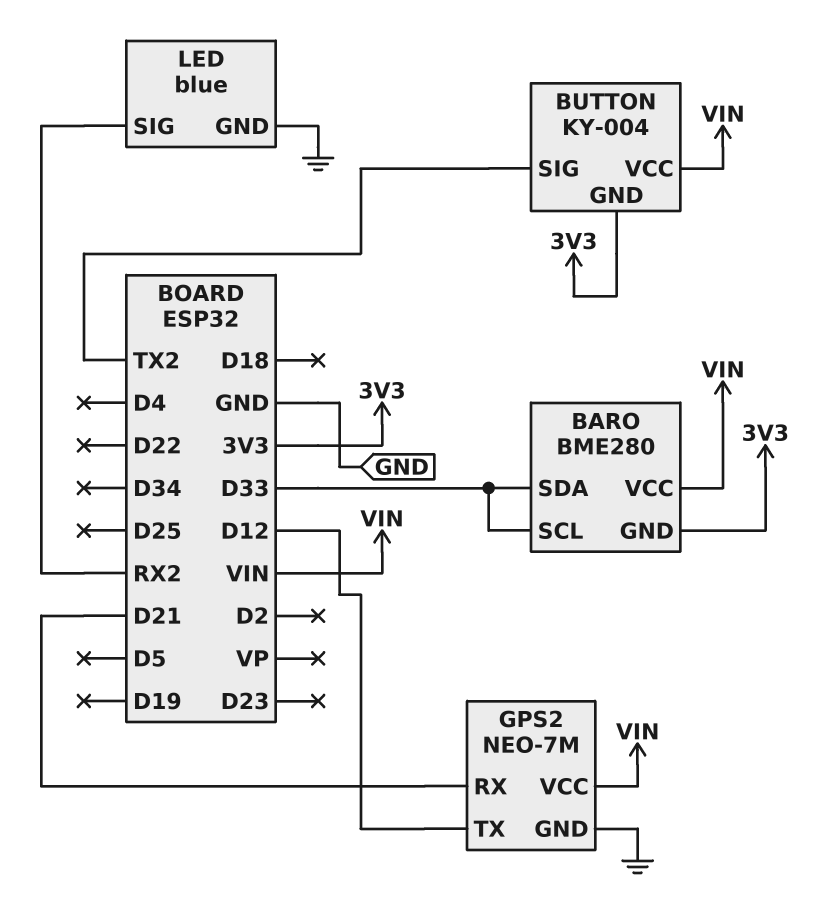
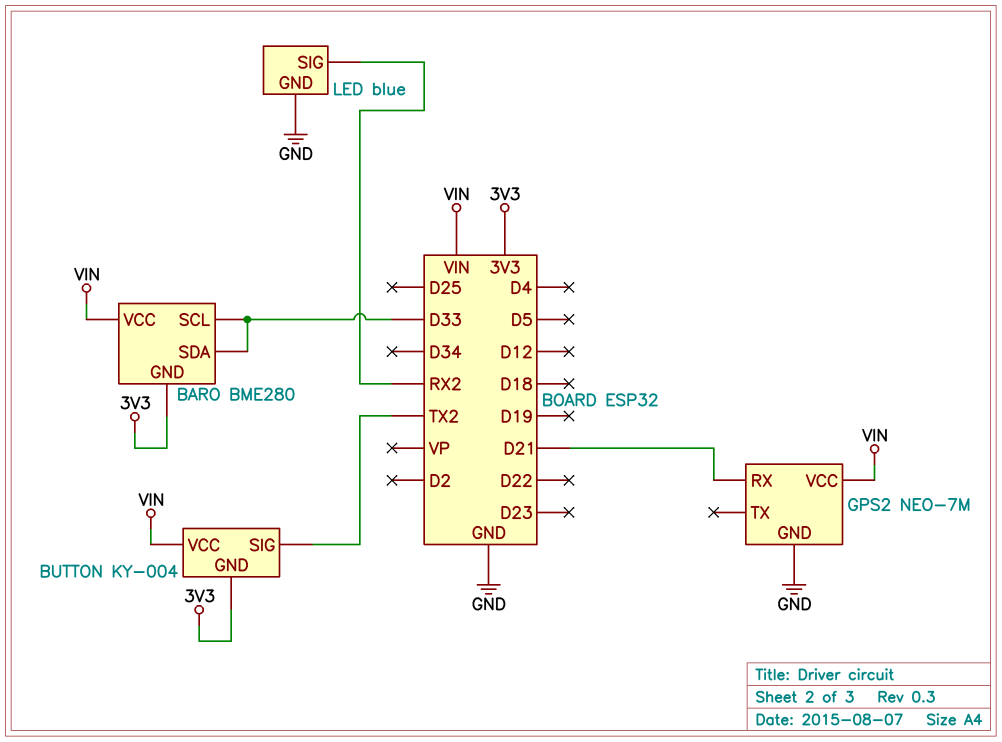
GPS2 pin TX: D12 -> none

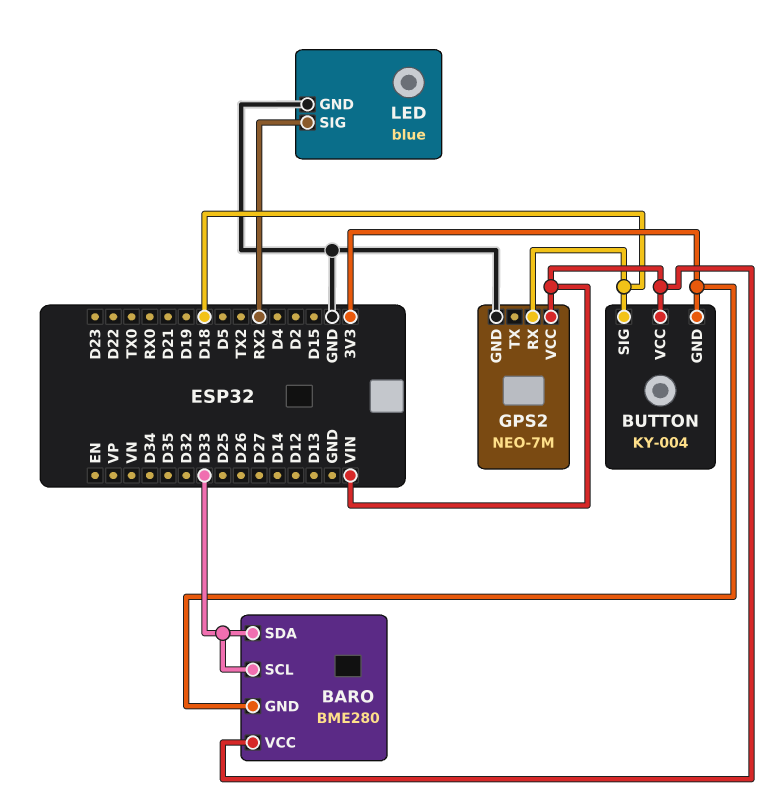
BUTTON pin SIG: TX2 -> D18
GPS2 pin RX: D21 -> D18

